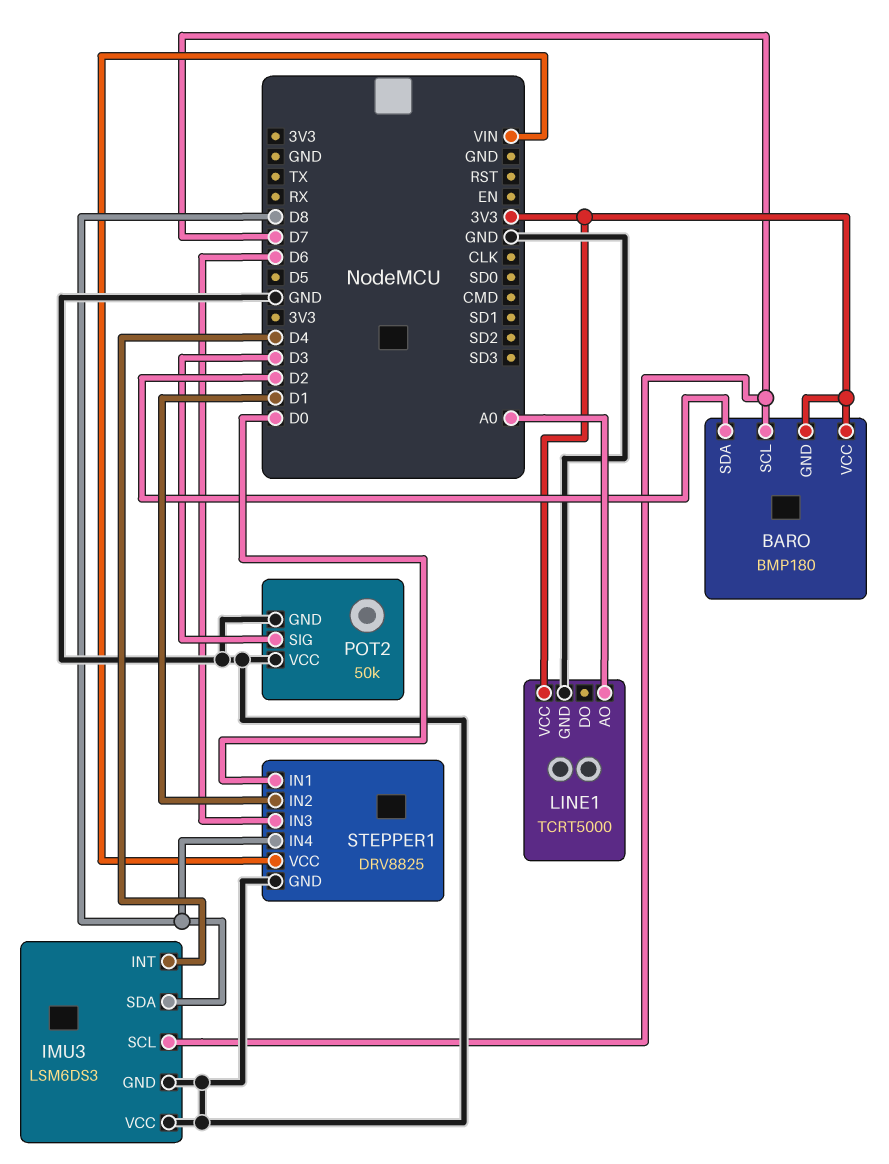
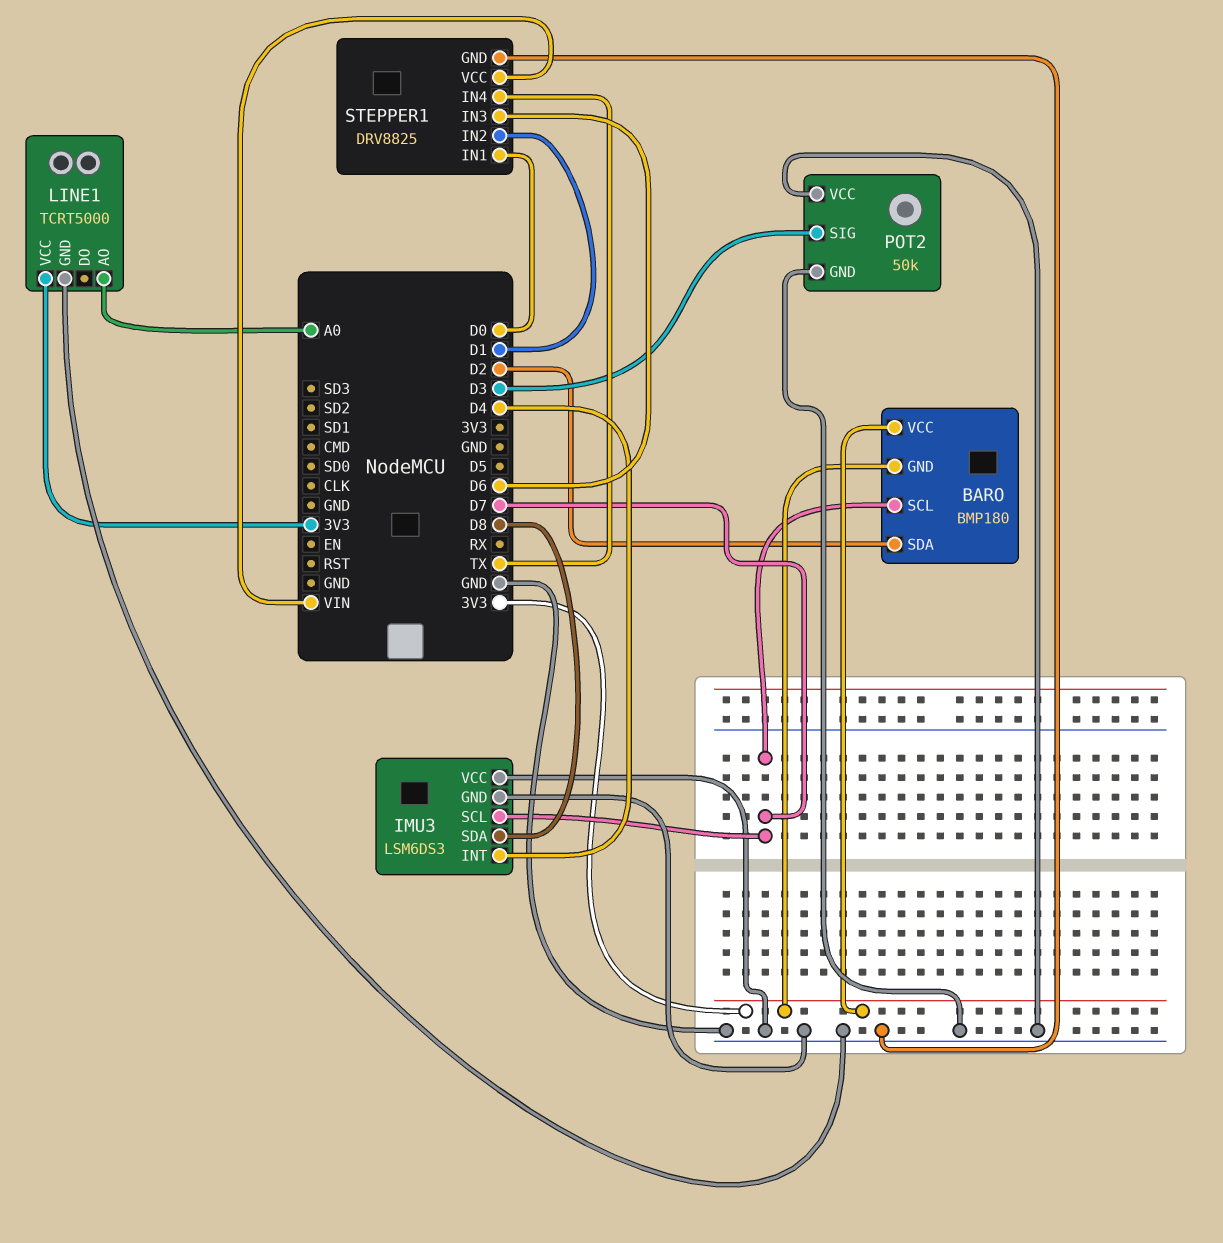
STEPPER1 pin IN4: D8 -> TX

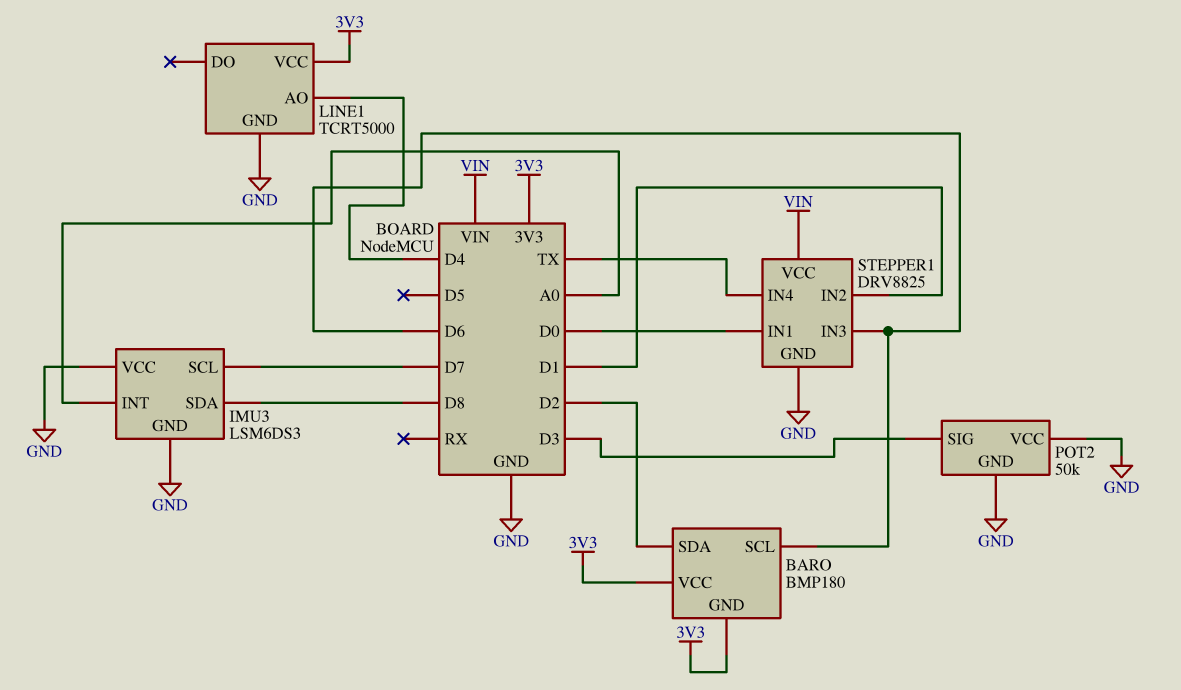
BARO pin SCL: D7 -> D6
IMU3 pin INT: D4 -> A0
LINE1 pin AO: A0 -> D4

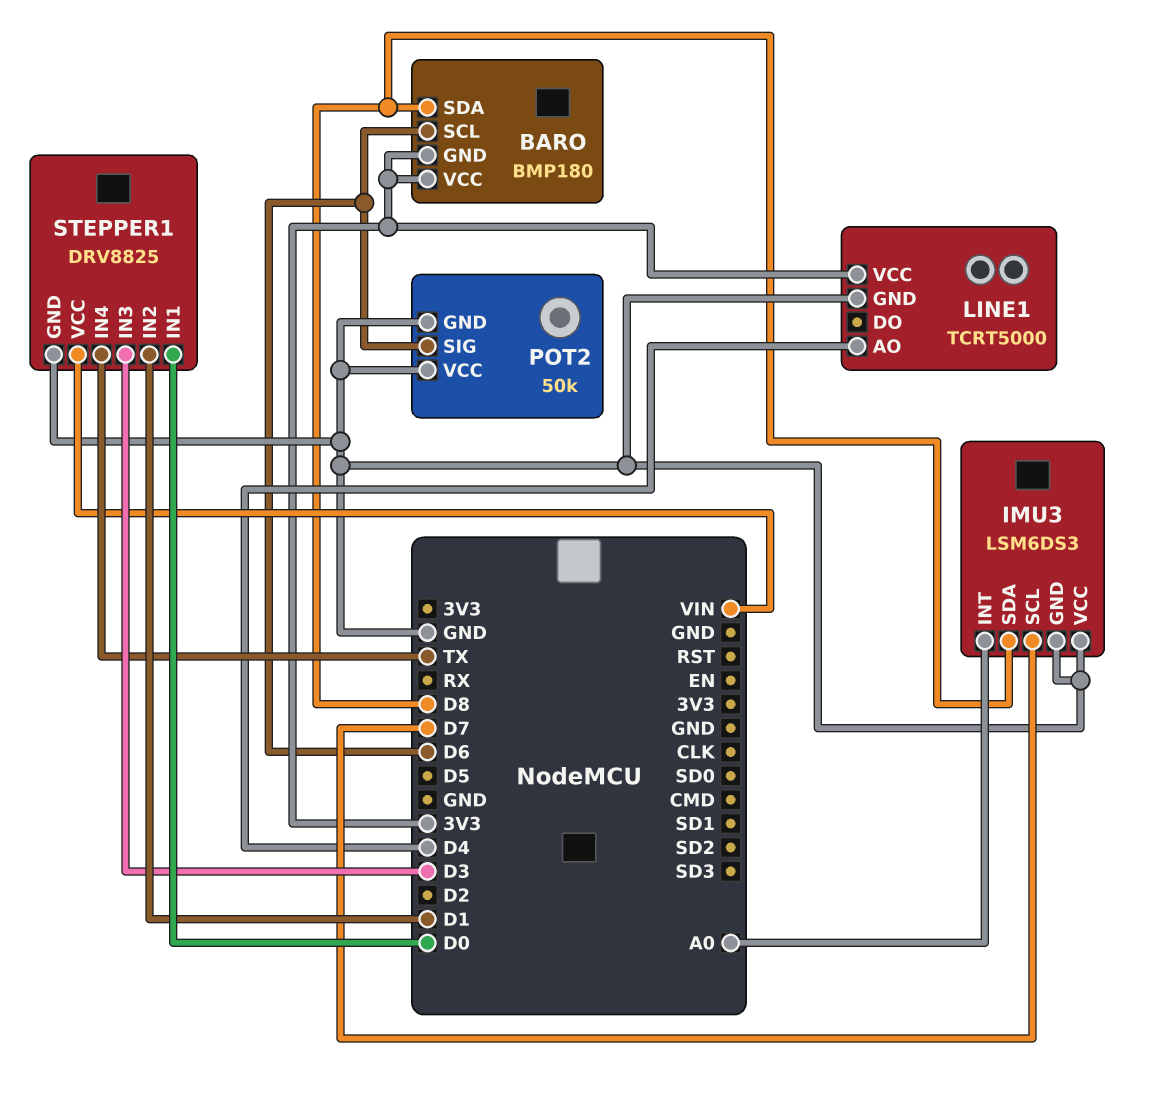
BARO pin SDA: D2 -> D8
POT2 pin SIG: D3 -> D6
STEPPER1 pin IN3: D6 -> D3

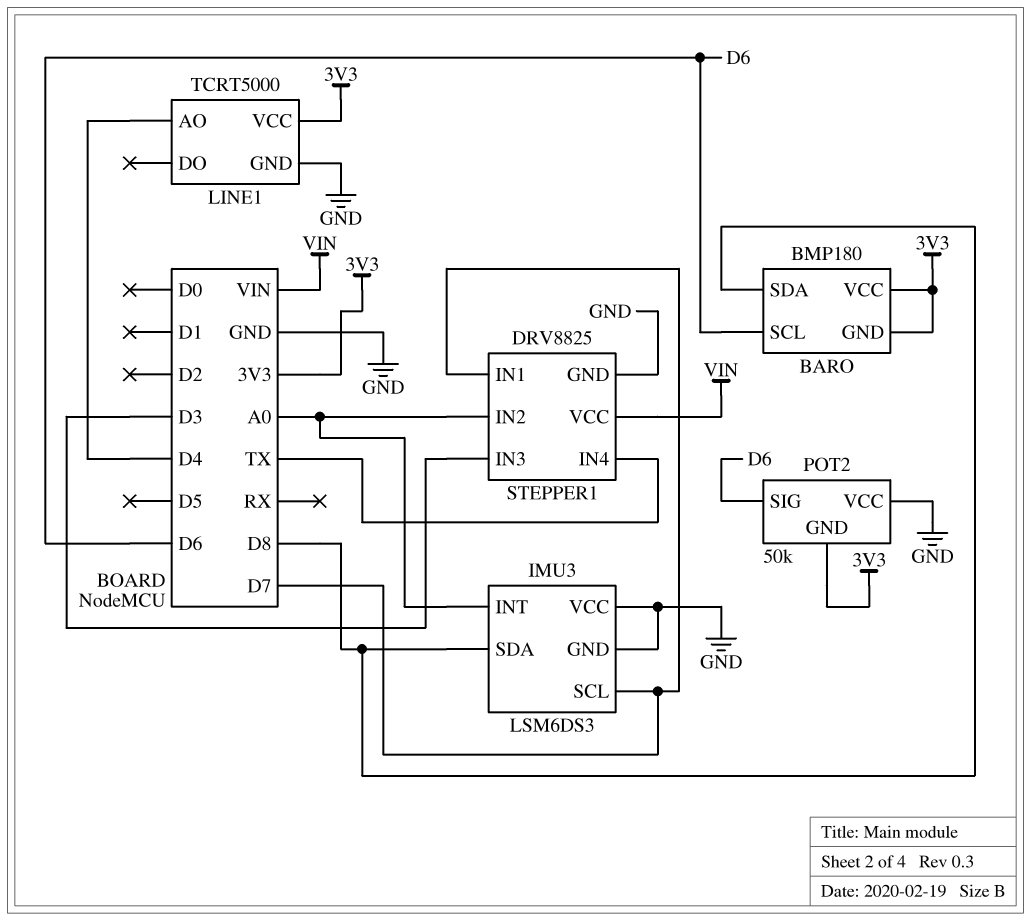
POT2 pin GND: GND -> 3V3
STEPPER1 pin IN1: D0 -> D7
STEPPER1 pin IN2: D1 -> A0

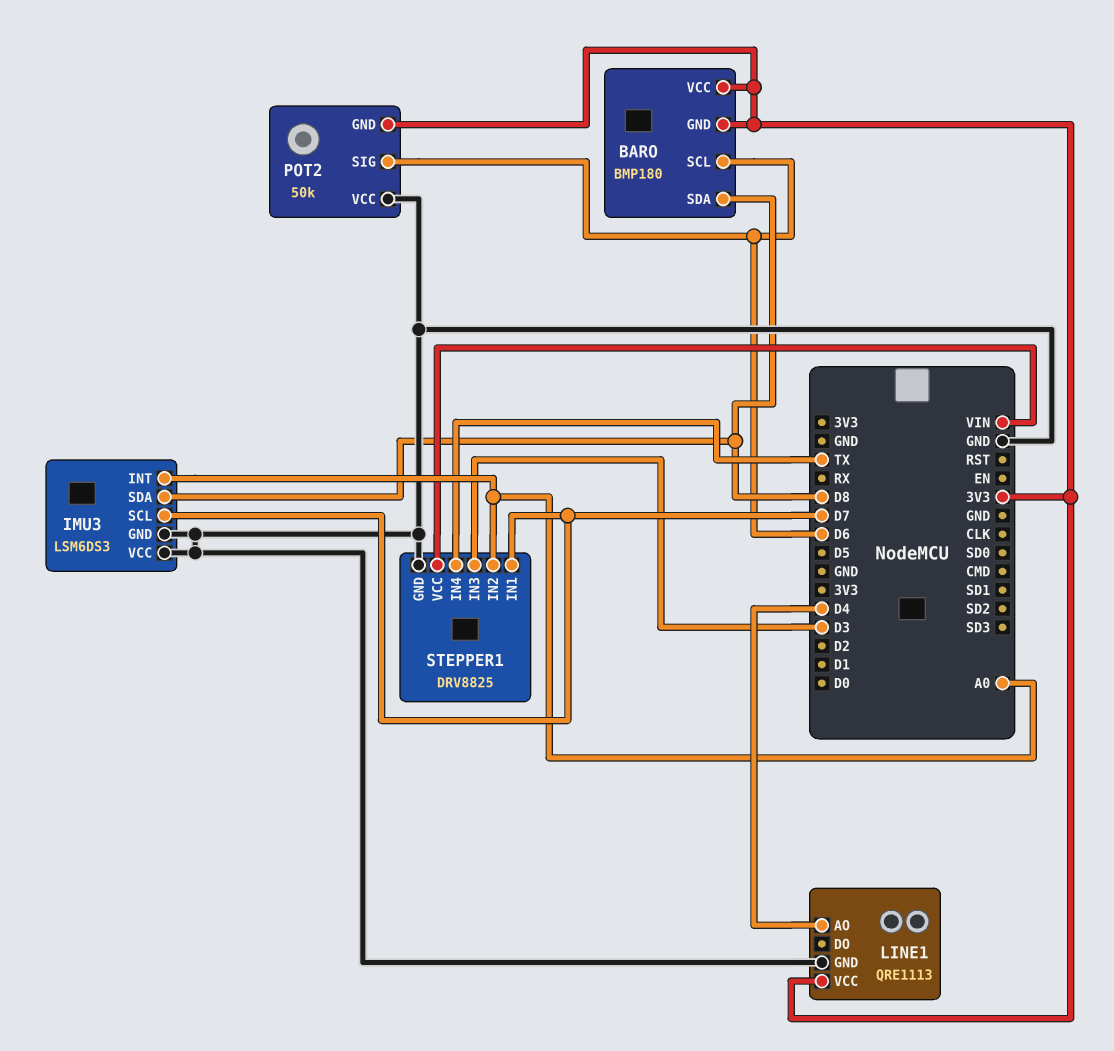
LINE1: TCRT5000 -> QRE1113

